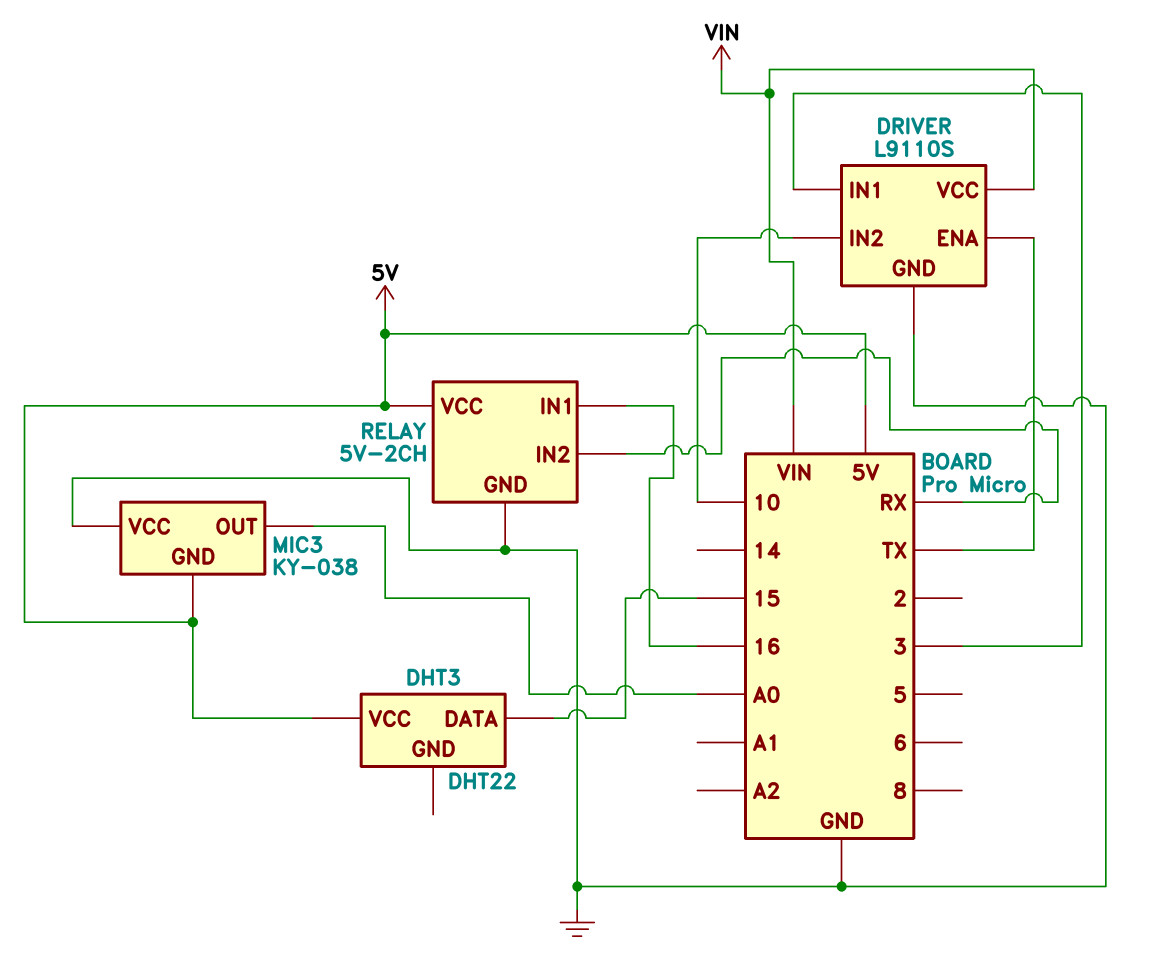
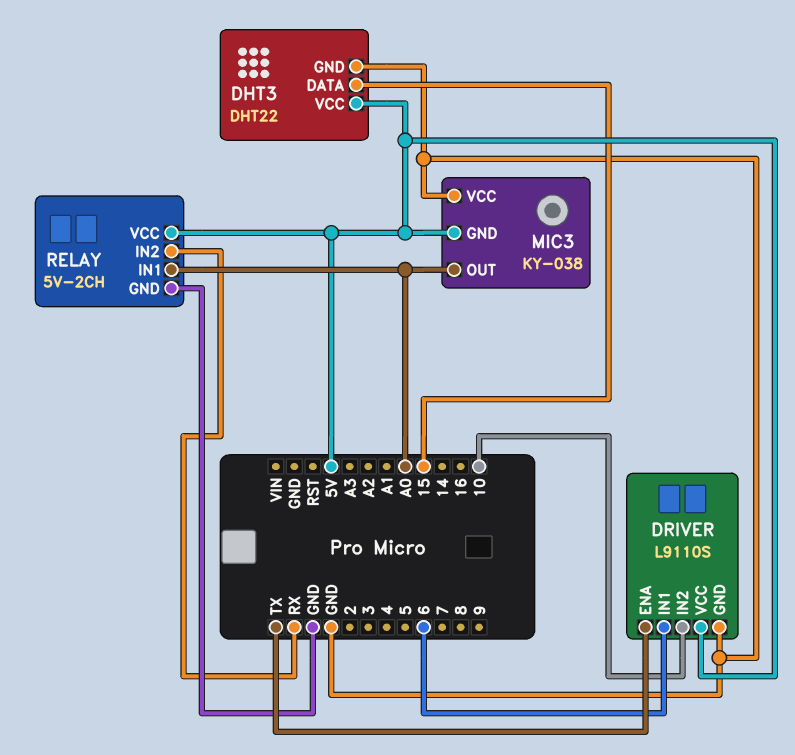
DHT3 pin GND: none -> GND
DRIVER pin IN1: 3 -> 6
DRIVER pin VCC: VIN -> 5V
RELAY pin IN1: 16 -> A0

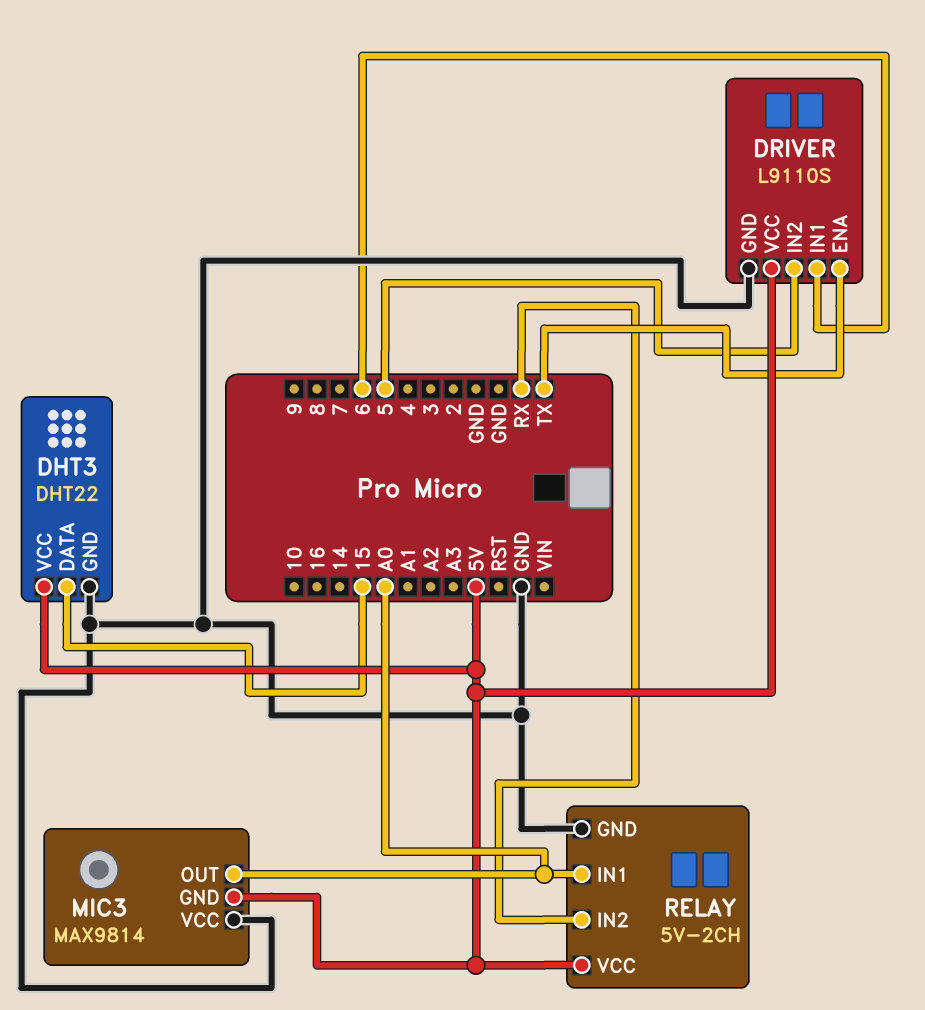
DRIVER pin IN2: 10 -> 5
MIC3: KY-038 -> MAX9814

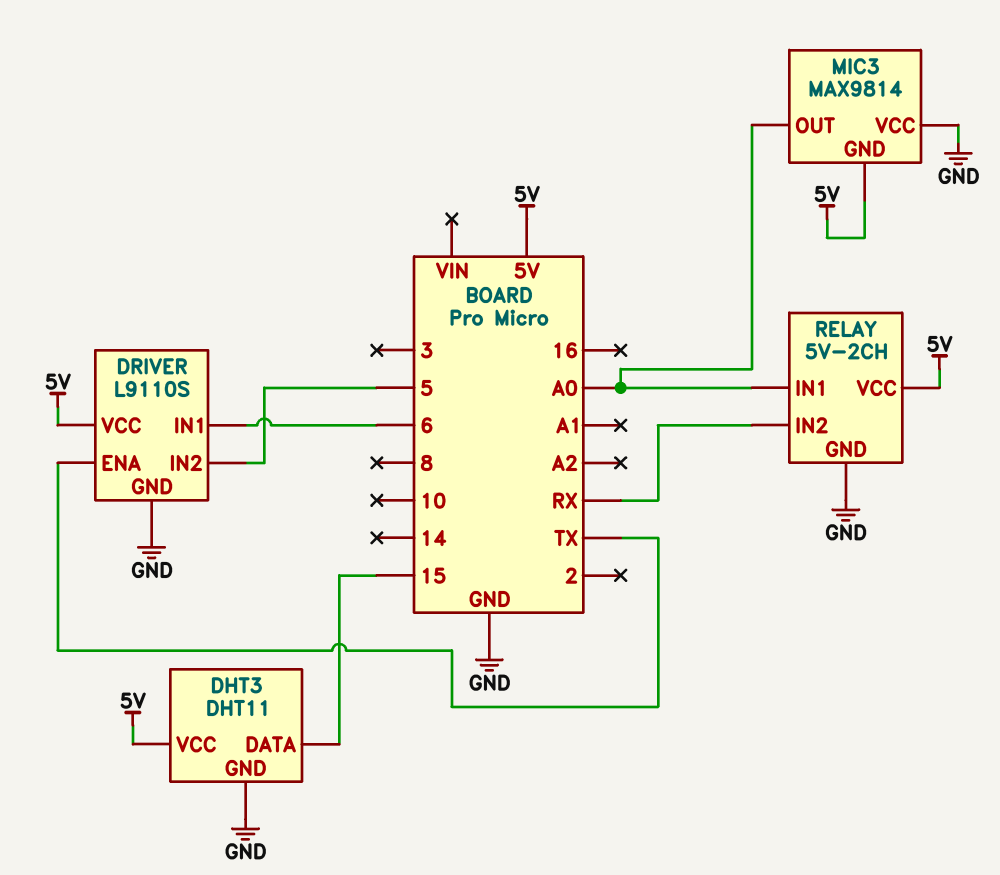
DHT3: DHT22 -> DHT11

